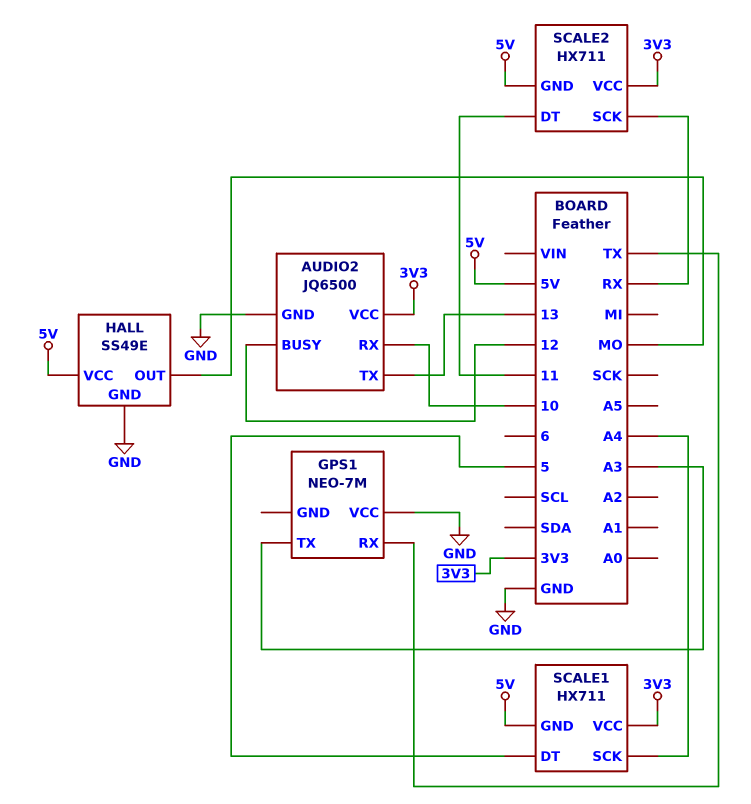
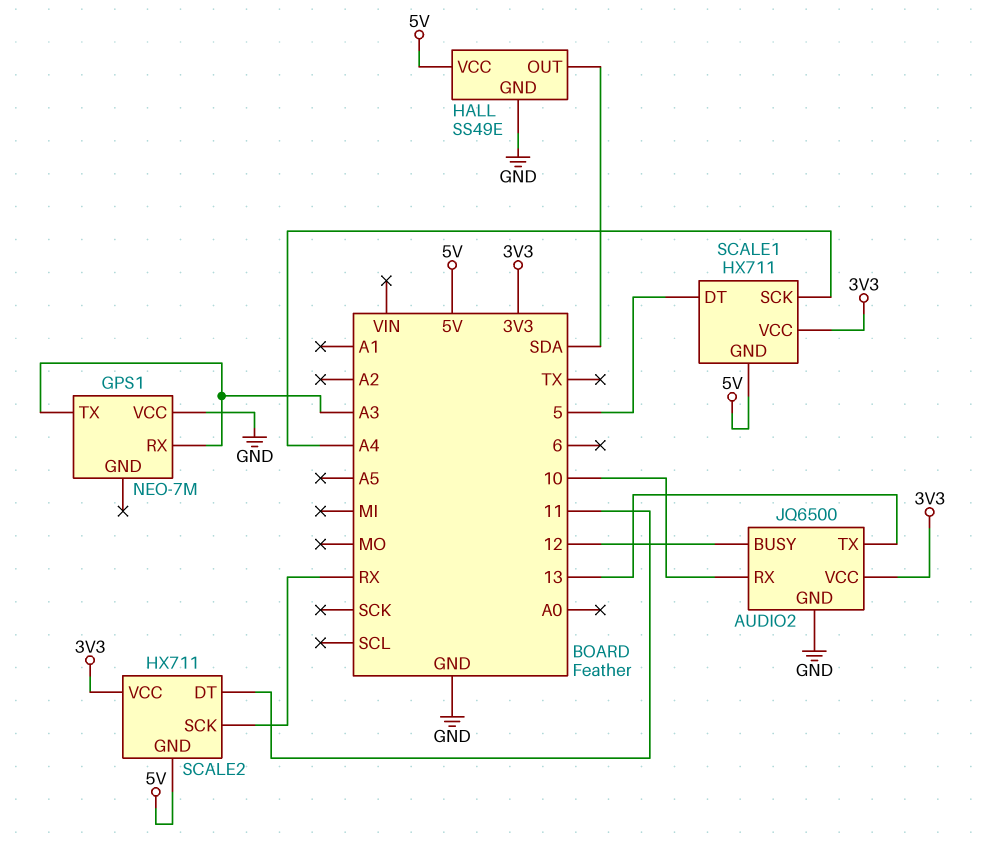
GPS1 pin RX: TX -> A3
HALL pin OUT: MO -> SDA

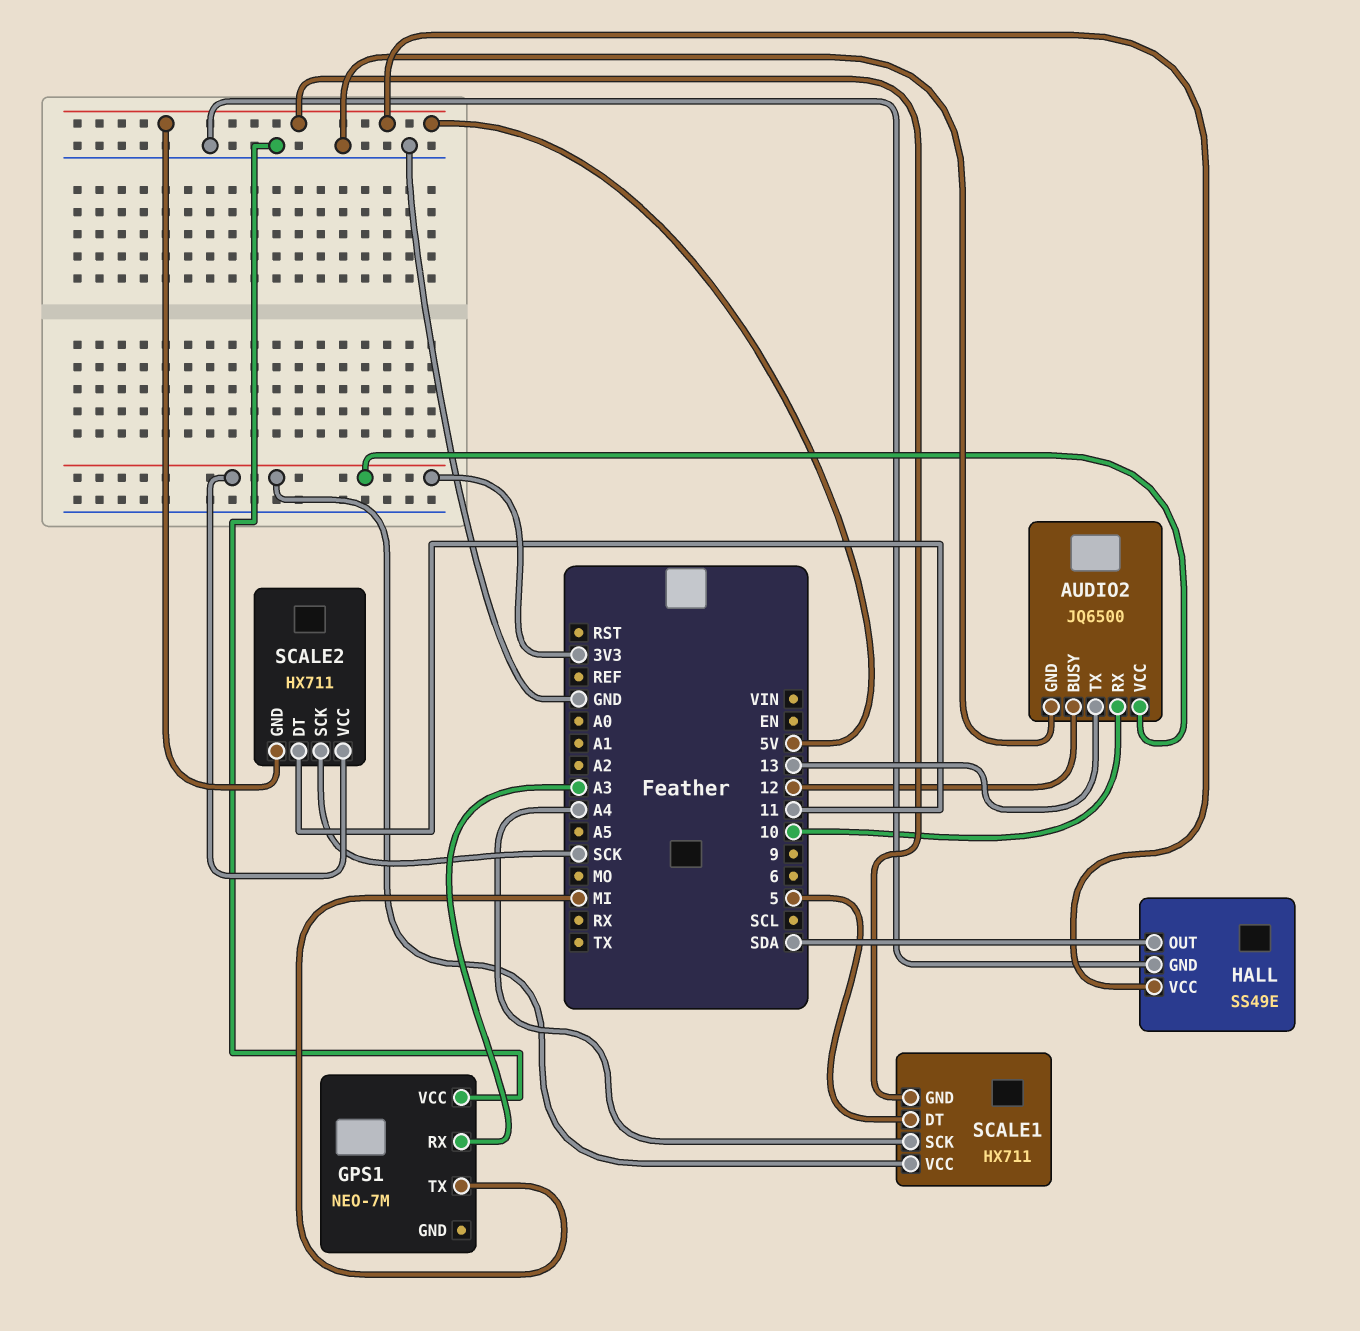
GPS1 pin TX: A3 -> MI
SCALE2 pin SCK: RX -> SCK

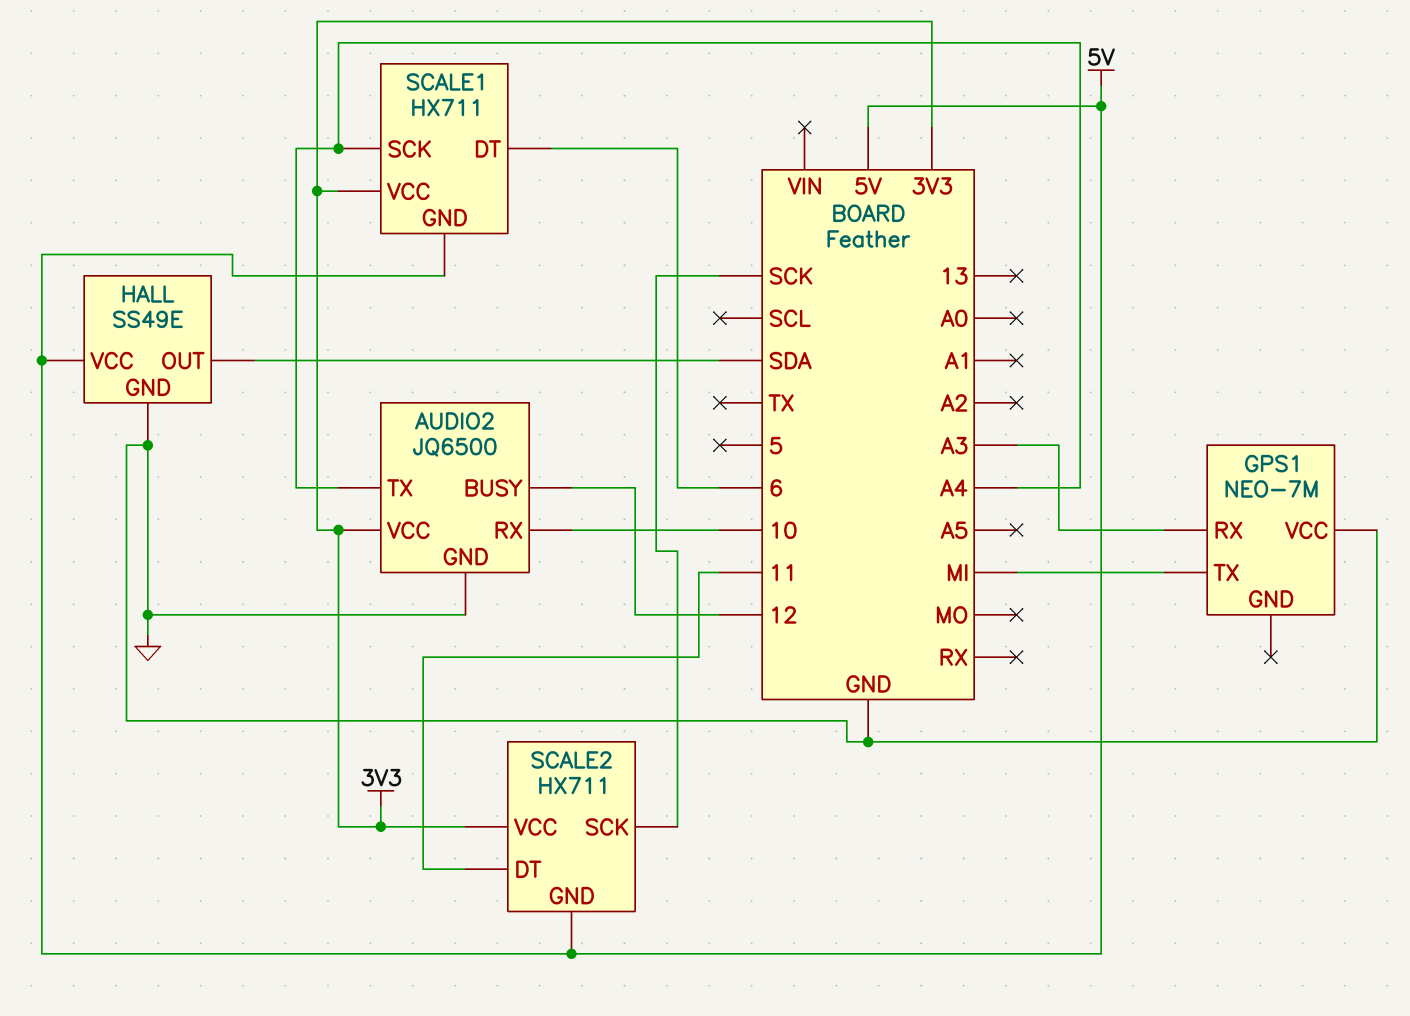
AUDIO2 pin TX: 13 -> A4
SCALE1 pin DT: 5 -> 6

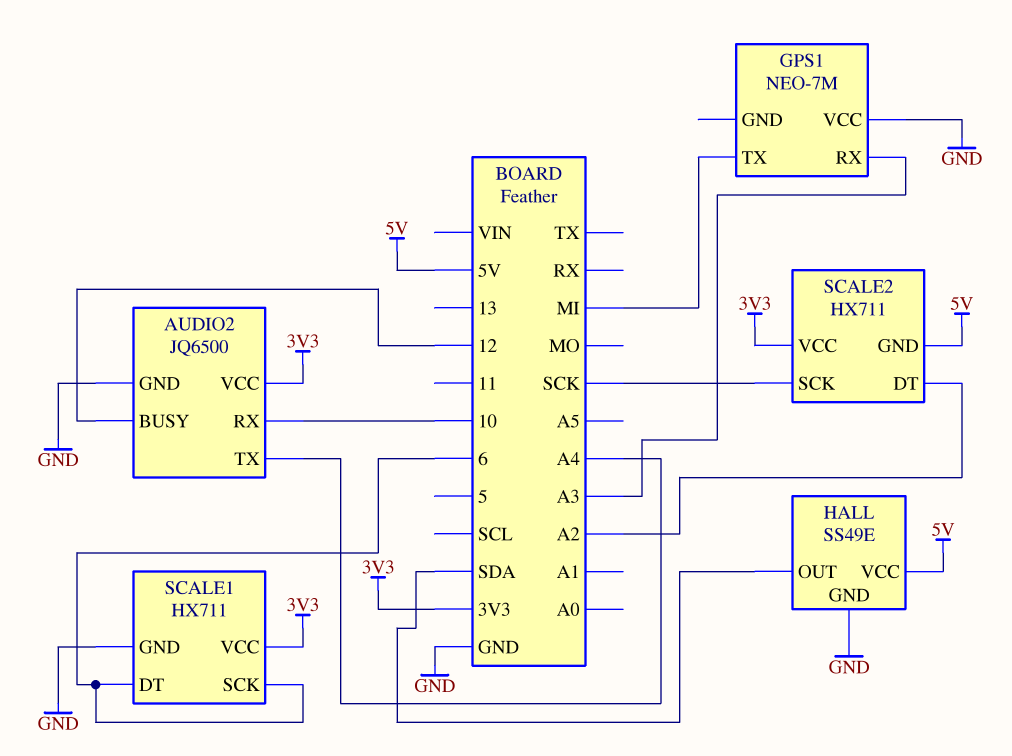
SCALE1 pin GND: 5V -> GND
SCALE1 pin SCK: A4 -> 6
SCALE2 pin DT: 11 -> A2

